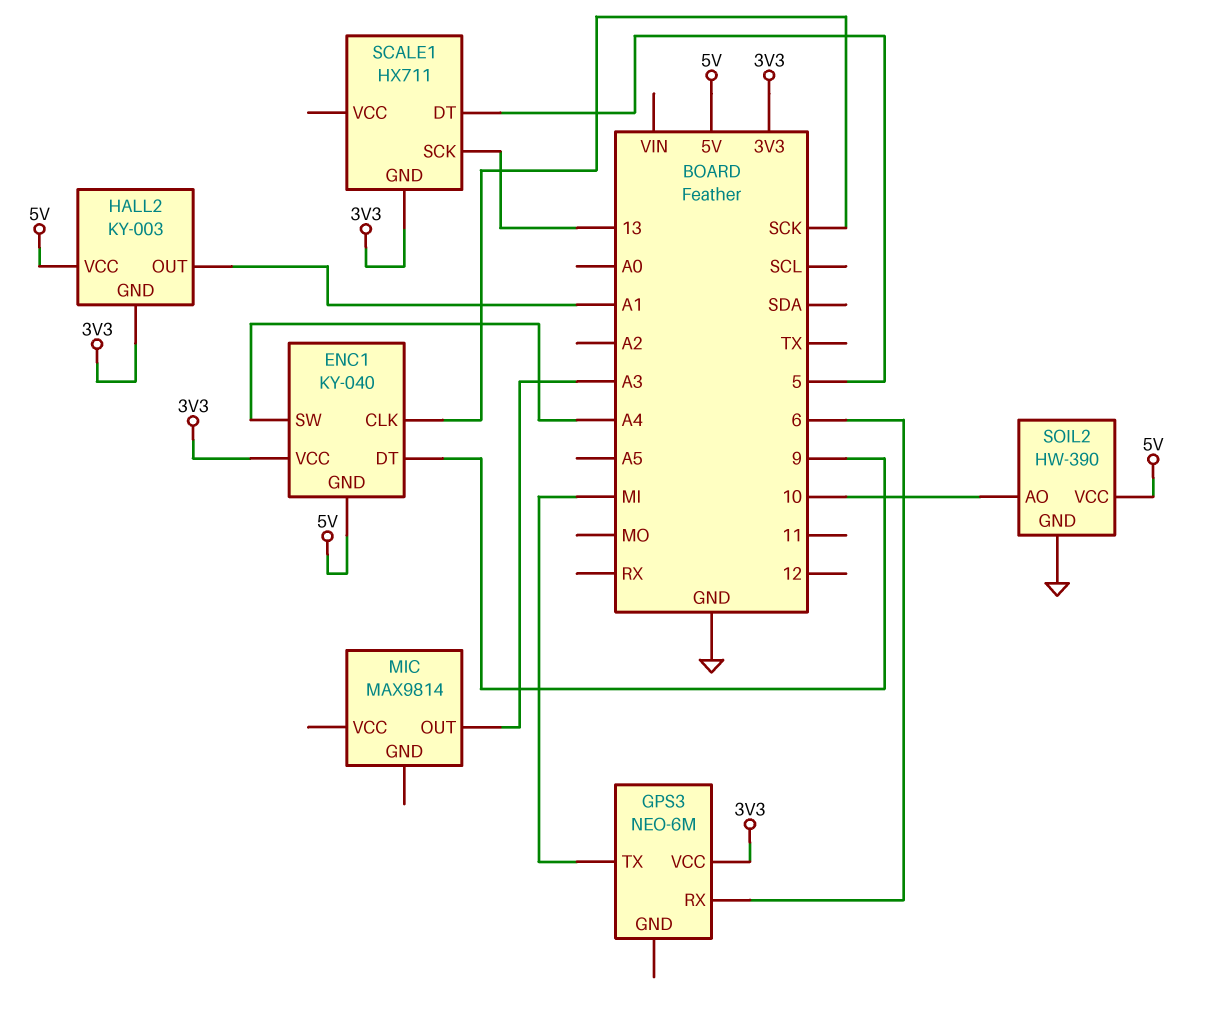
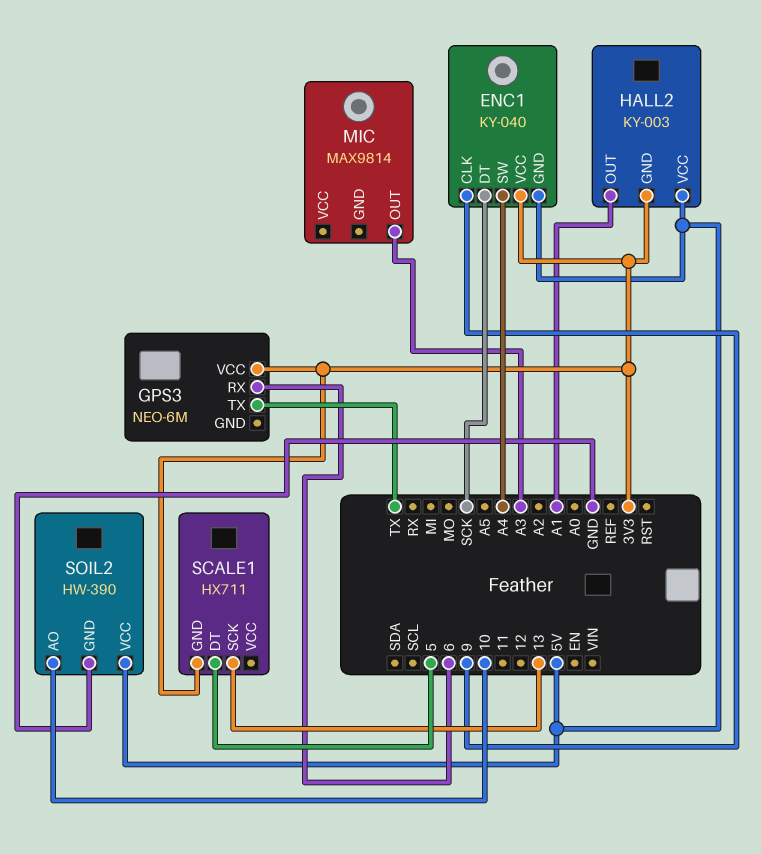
ENC1 pin CLK: SCK -> 9
ENC1 pin DT: 9 -> SCK
GPS3 pin TX: MI -> TX

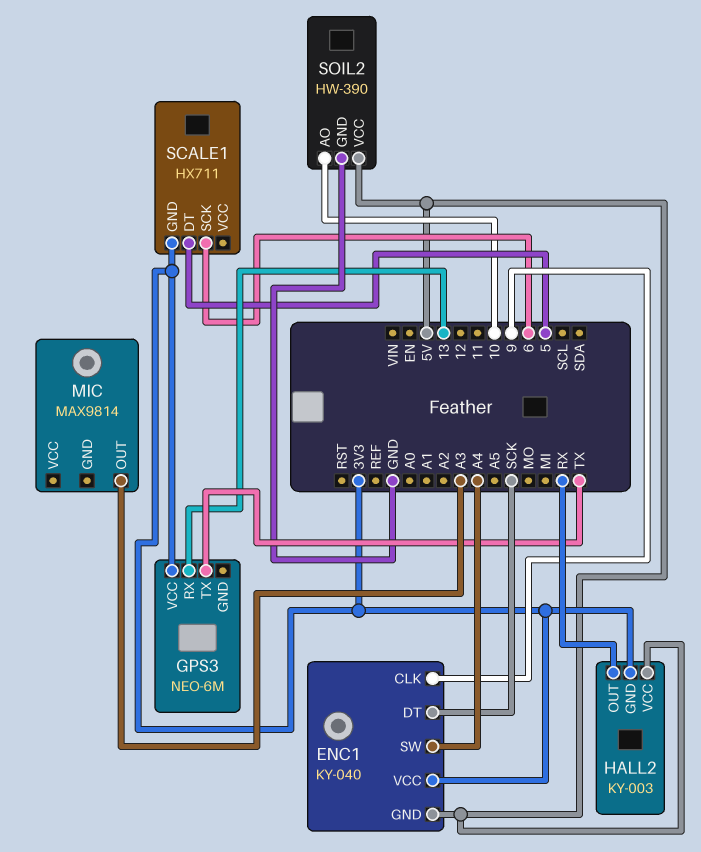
GPS3 pin RX: 6 -> 13
HALL2 pin OUT: A1 -> RX
SCALE1 pin SCK: 13 -> 6

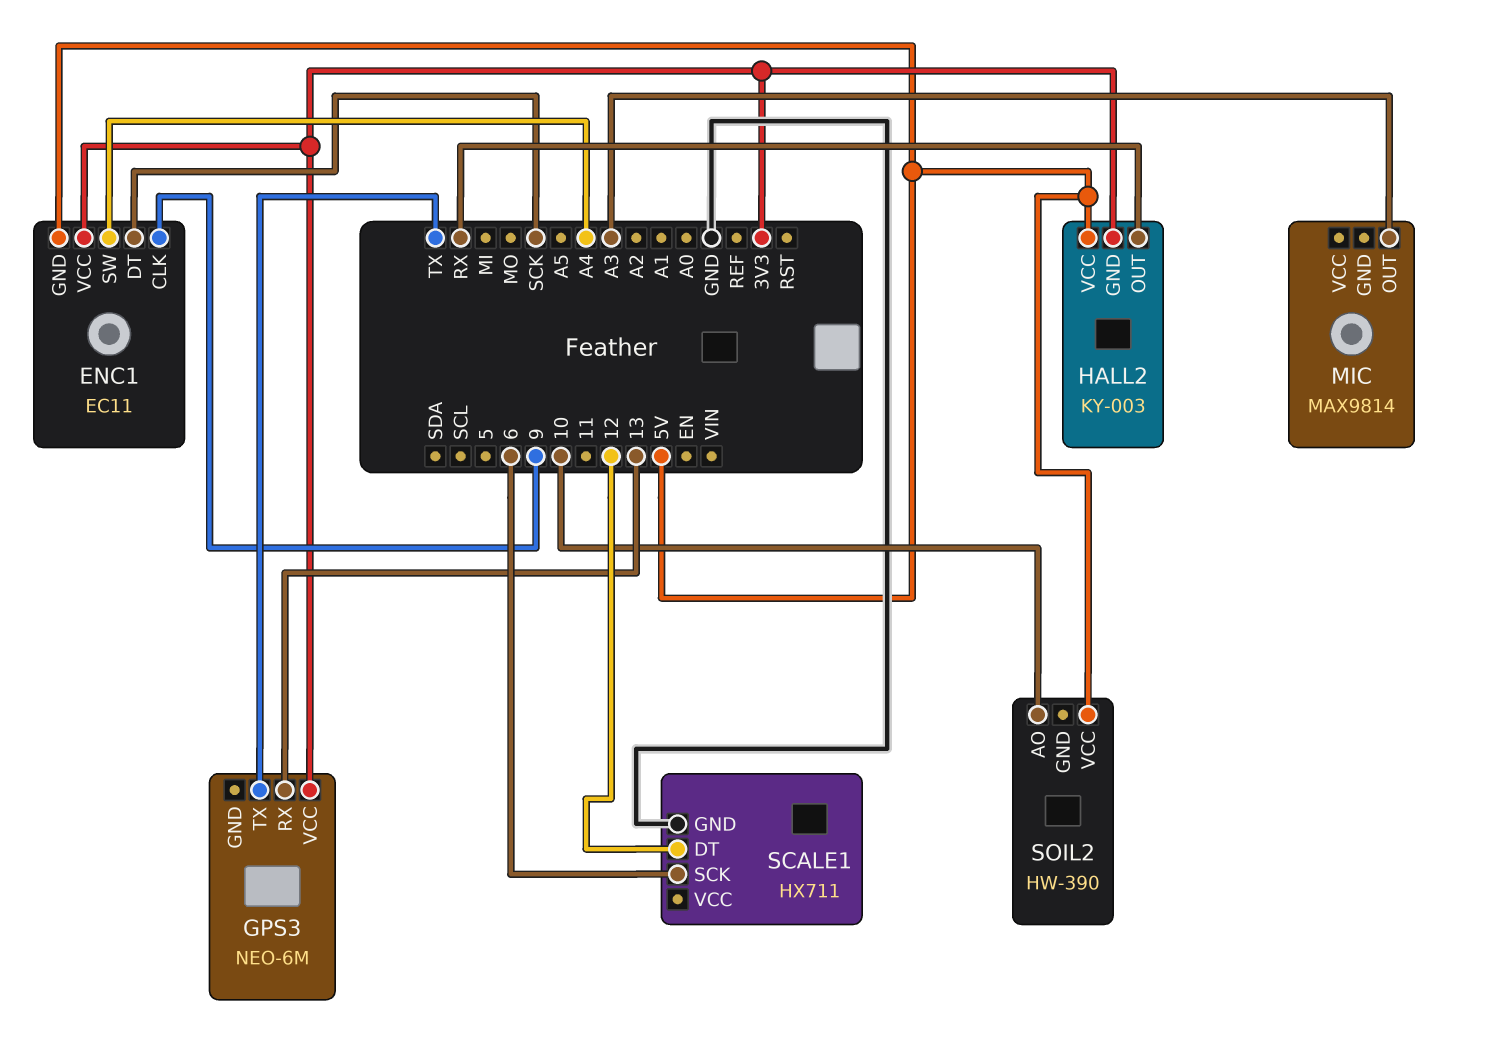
ENC1: KY-040 -> EC11
SCALE1 pin DT: 5 -> 12
SCALE1 pin GND: 3V3 -> GND
SOIL2 pin GND: GND -> none

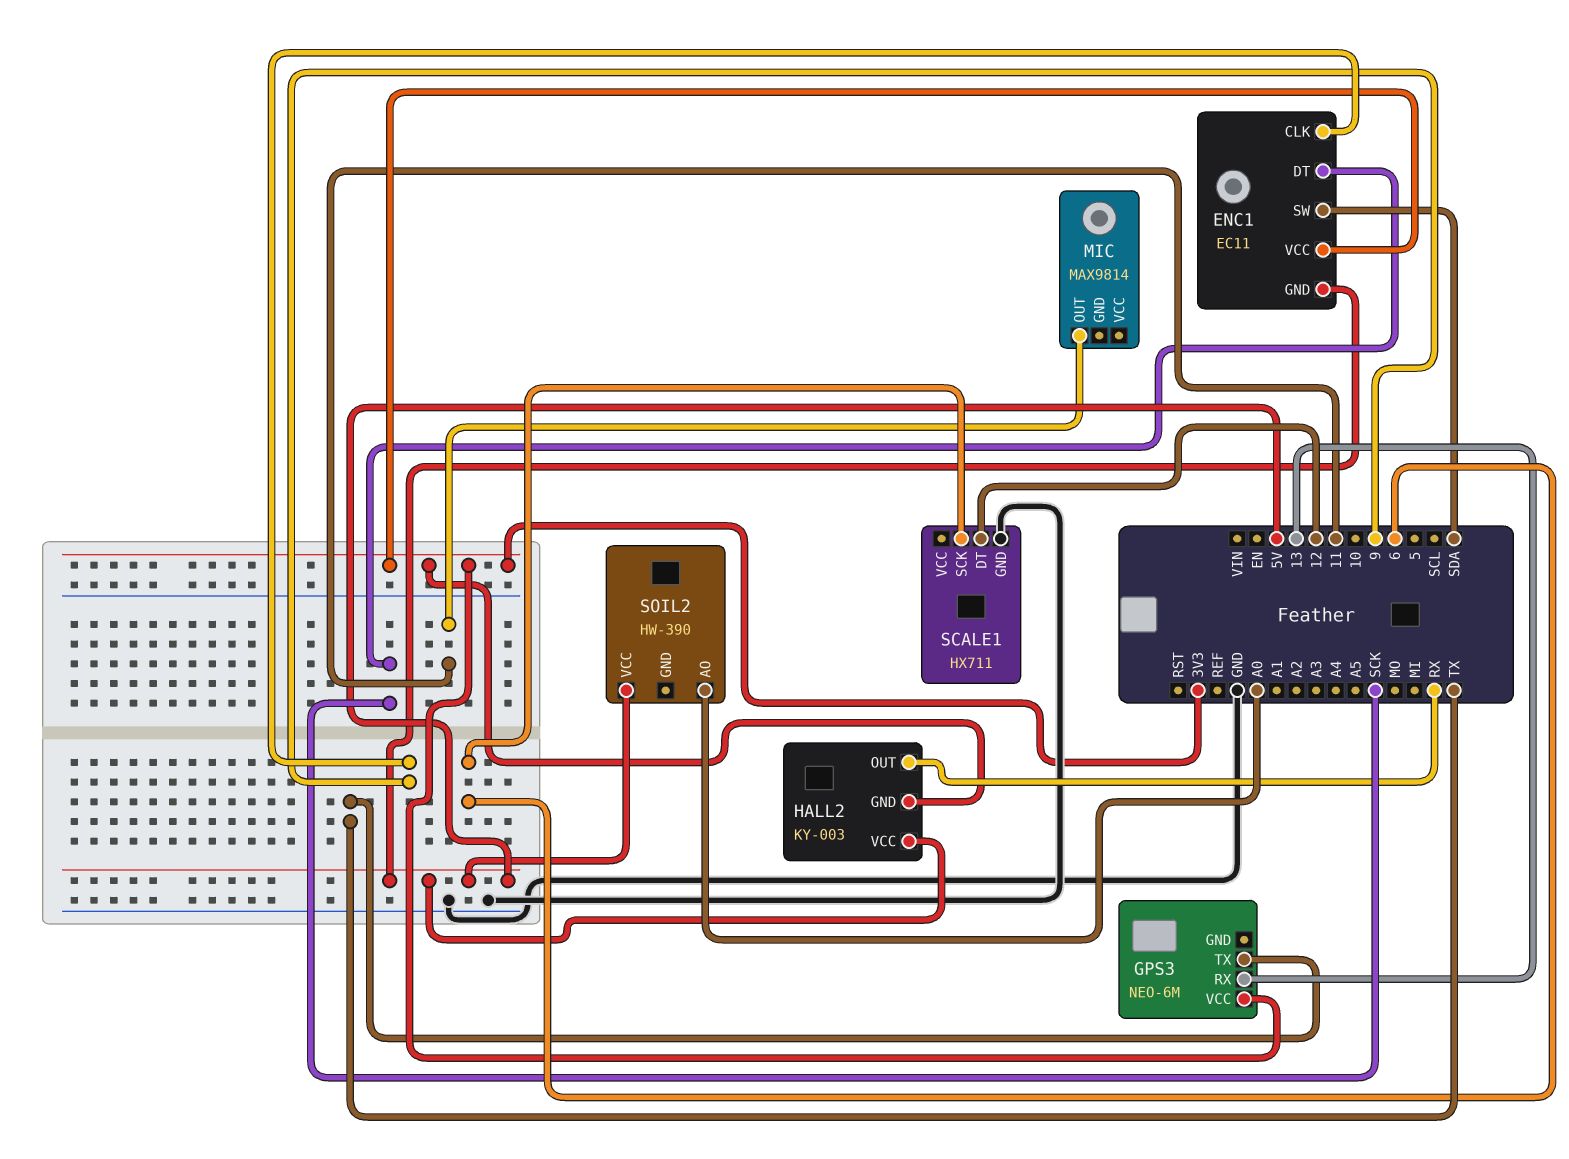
ENC1 pin SW: A4 -> SDA
MIC pin OUT: A3 -> 11
SOIL2 pin AO: 10 -> A0

